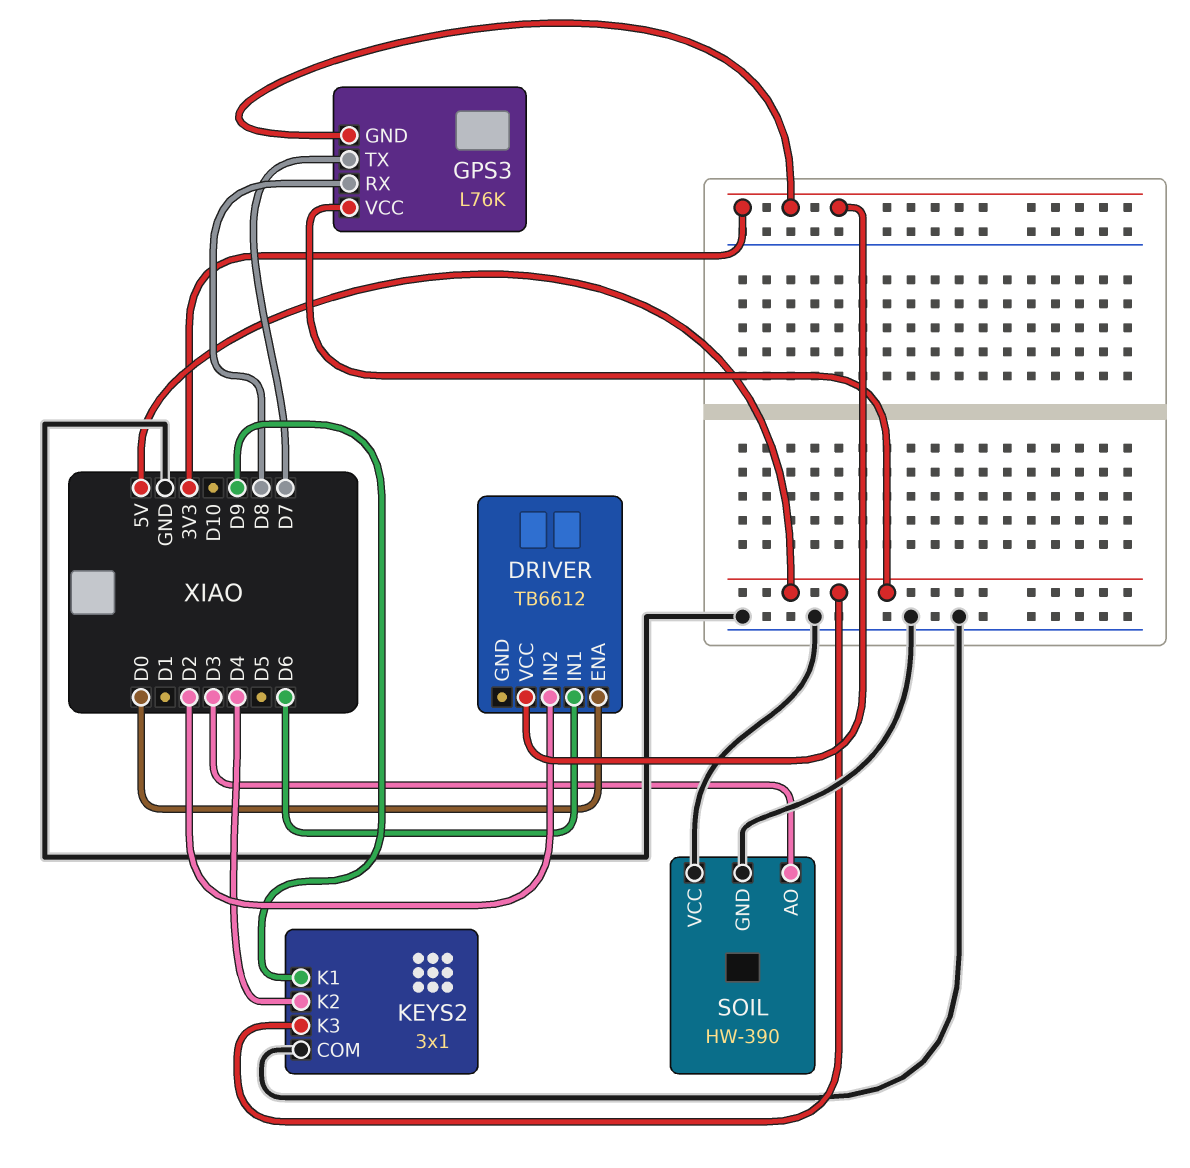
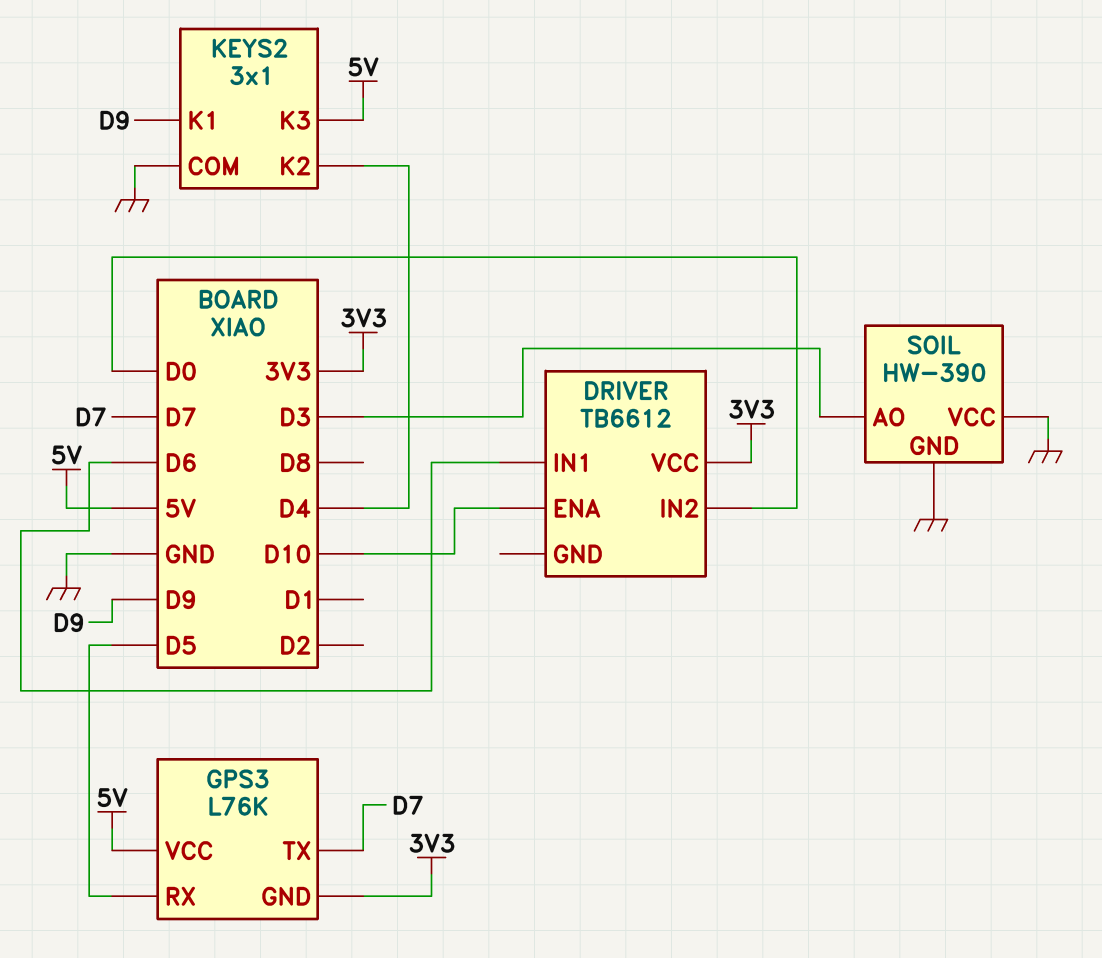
DRIVER pin ENA: D0 -> D10
DRIVER pin IN2: D2 -> D0
GPS3 pin RX: D8 -> D5

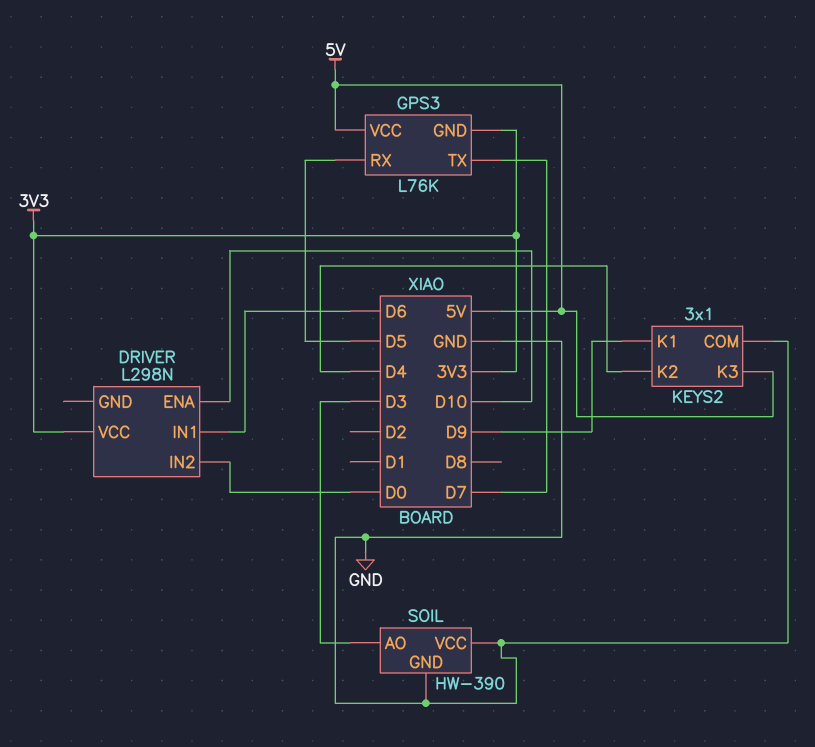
DRIVER: TB6612 -> L298N

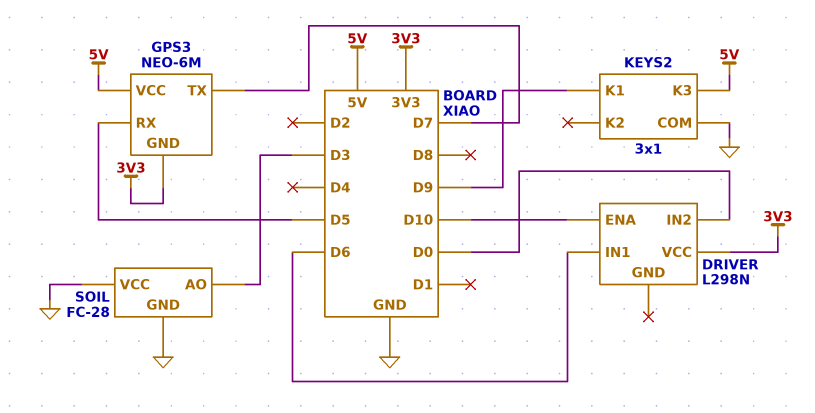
GPS3: L76K -> NEO-6M
KEYS2 pin K2: D4 -> none
SOIL: HW-390 -> FC-28

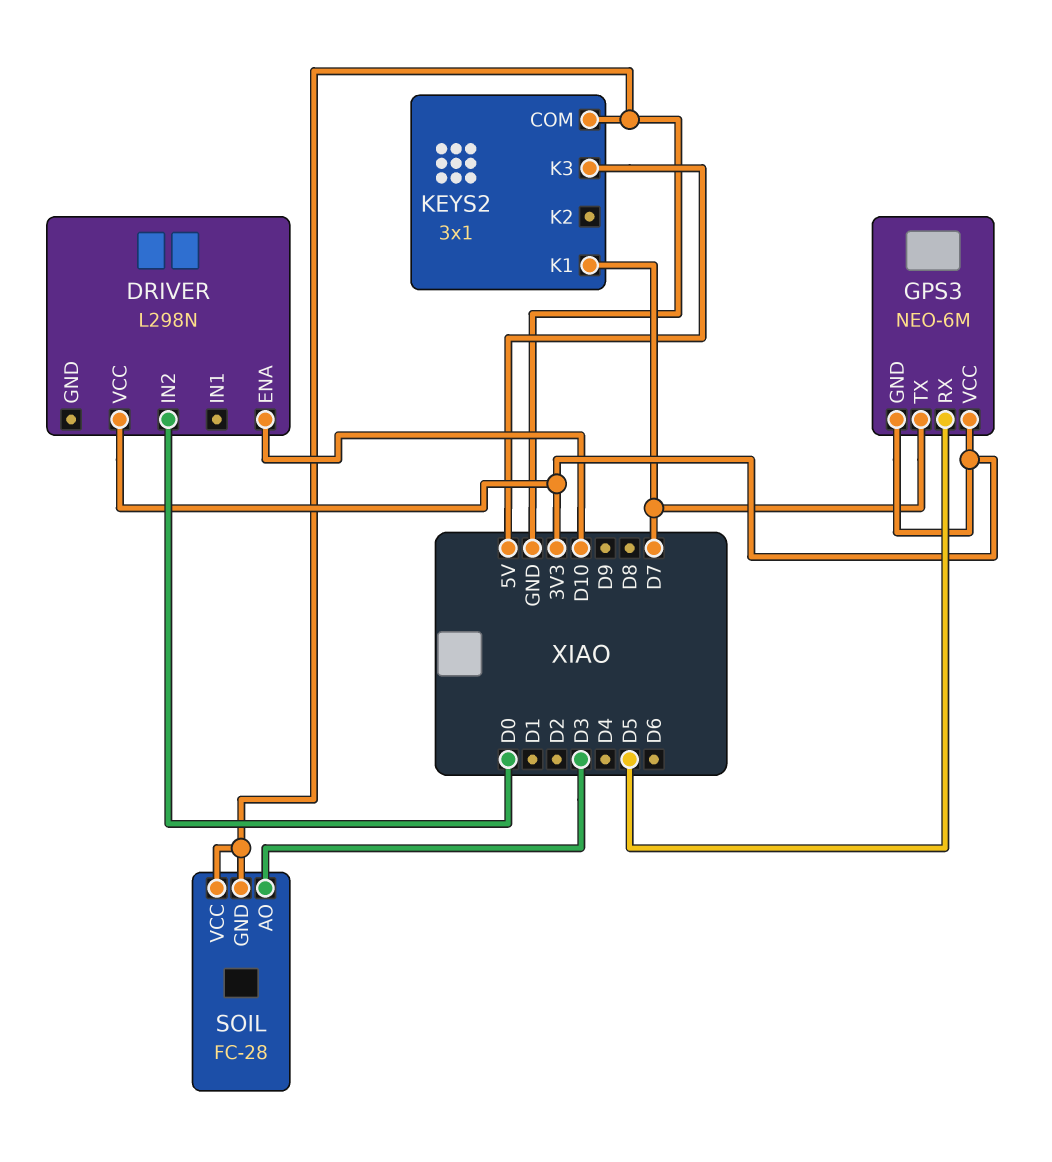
DRIVER pin IN1: D6 -> none
GPS3 pin VCC: 5V -> 3V3
KEYS2 pin K1: D9 -> D7

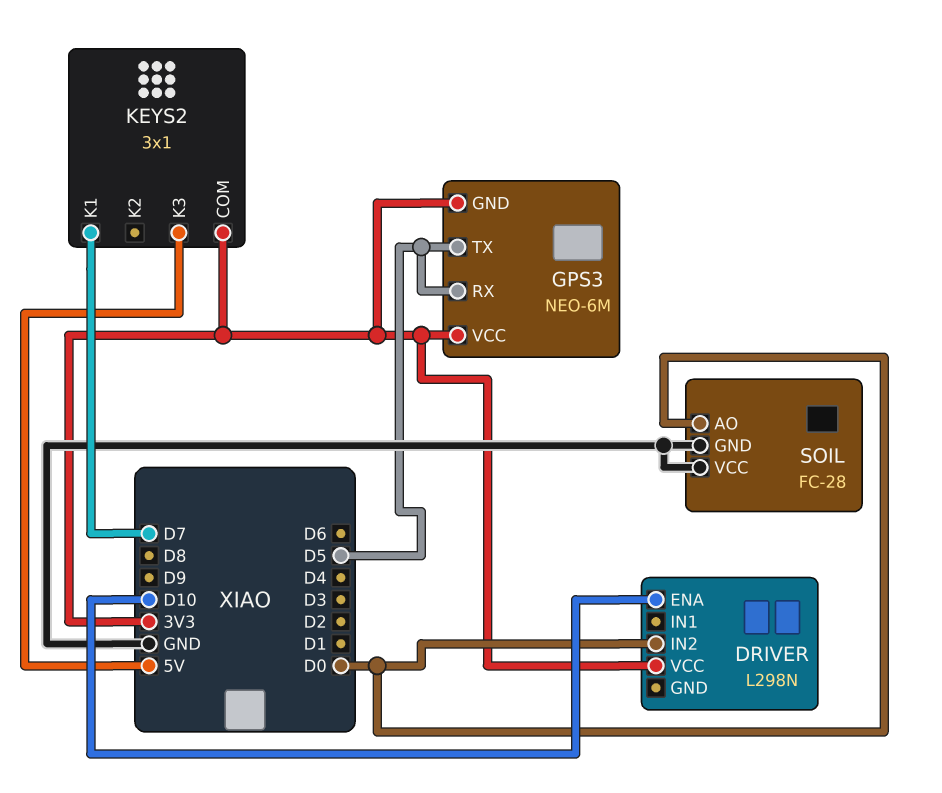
GPS3 pin TX: D7 -> D5
KEYS2 pin COM: GND -> 3V3
SOIL pin AO: D3 -> D0

